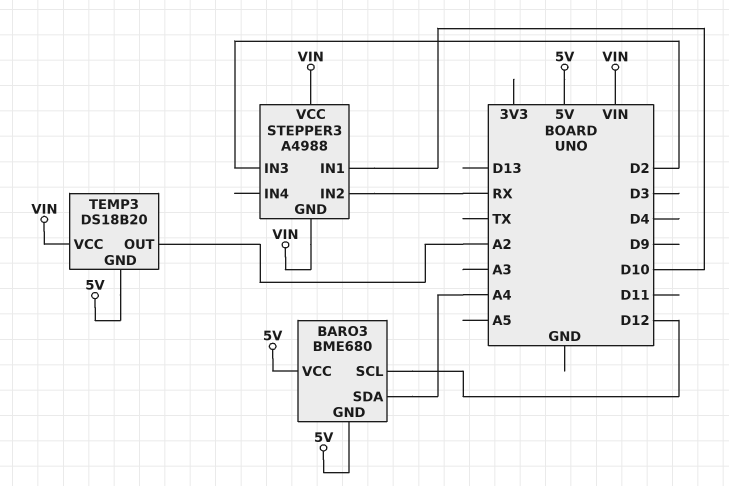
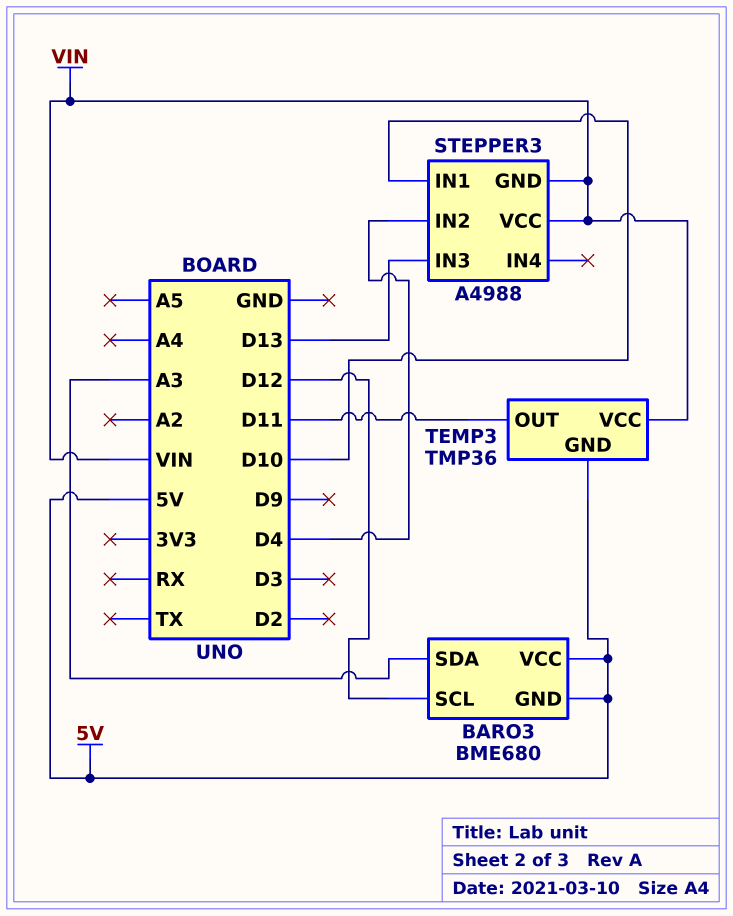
BARO3 pin SDA: A4 -> A3
STEPPER3 pin IN2: RX -> D4
STEPPER3 pin IN3: D2 -> D13
TEMP3: DS18B20 -> TMP36
TEMP3 pin OUT: A2 -> D11

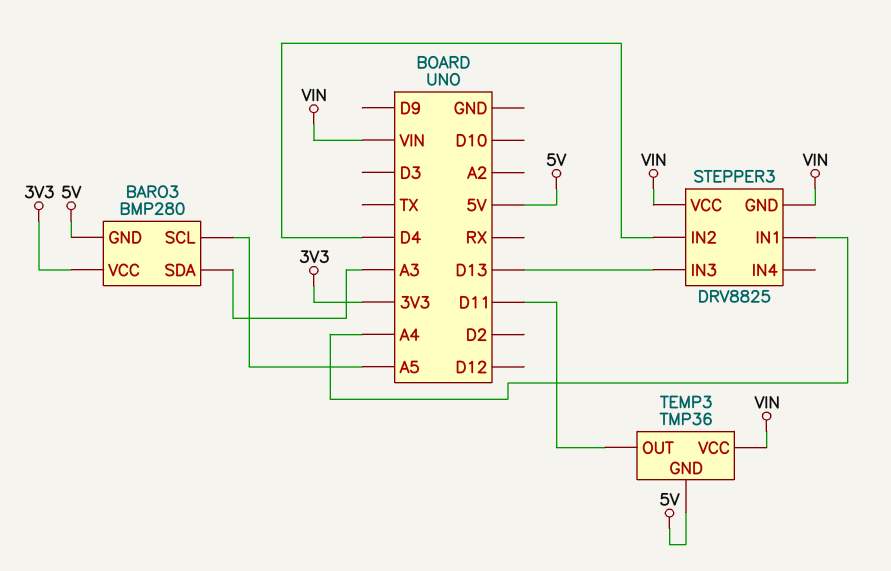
BARO3: BME680 -> BMP280
BARO3 pin SCL: D12 -> A5
BARO3 pin VCC: 5V -> 3V3
STEPPER3: A4988 -> DRV8825
STEPPER3 pin IN1: D10 -> A4

